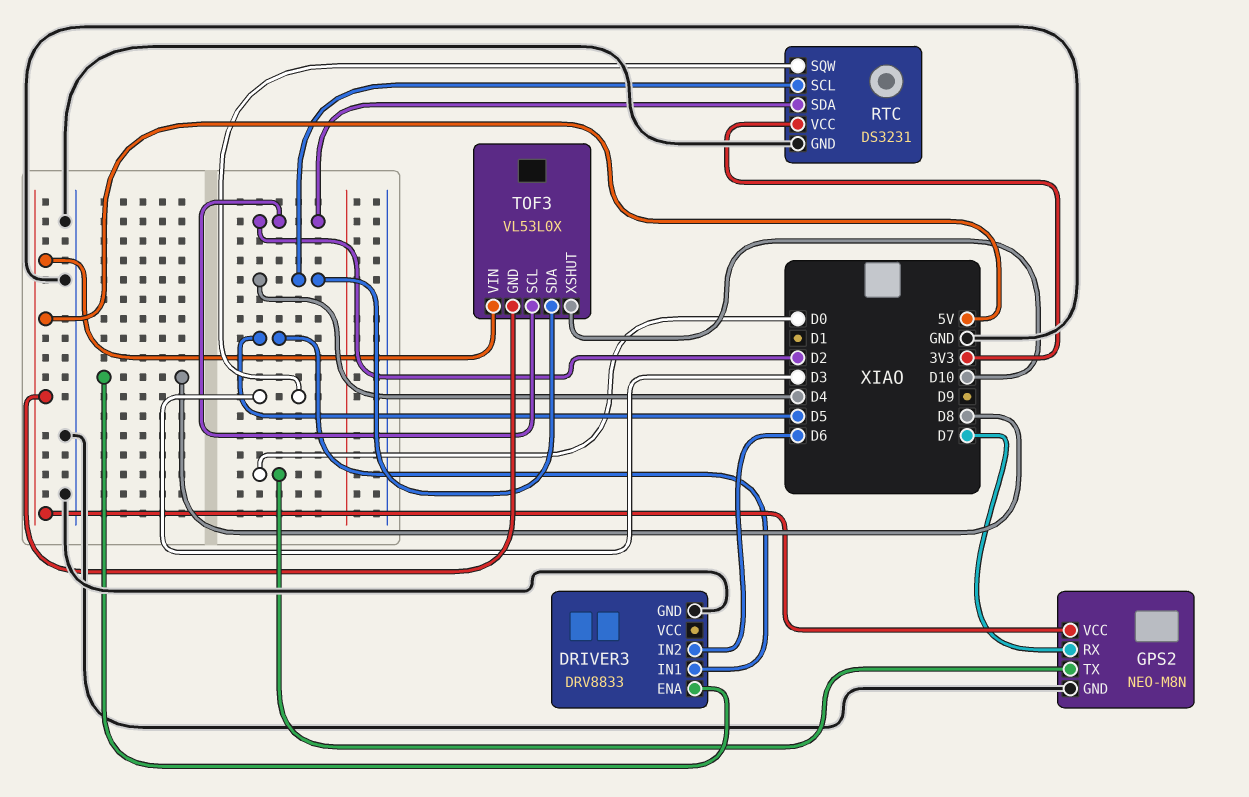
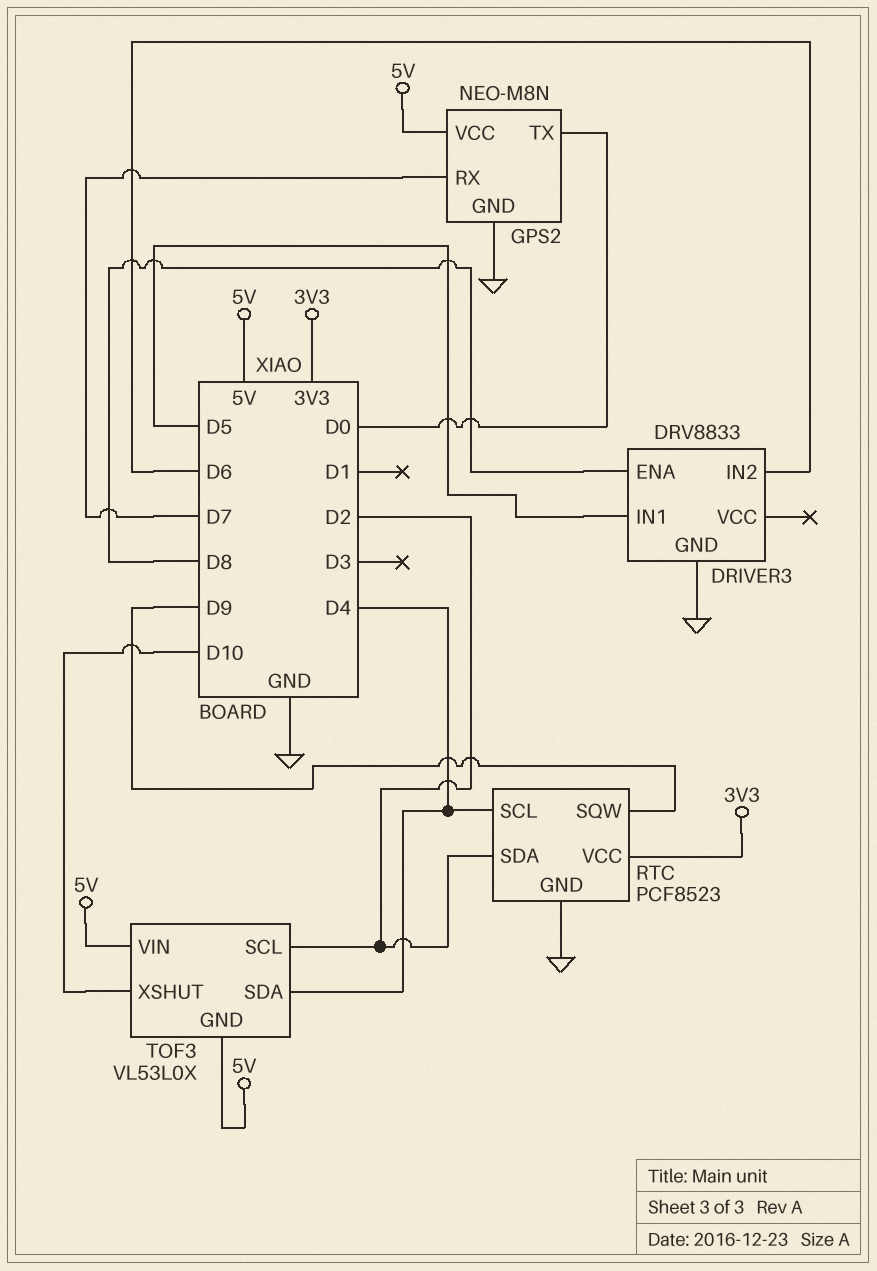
RTC: DS3231 -> PCF8523
RTC pin SQW: D3 -> D9

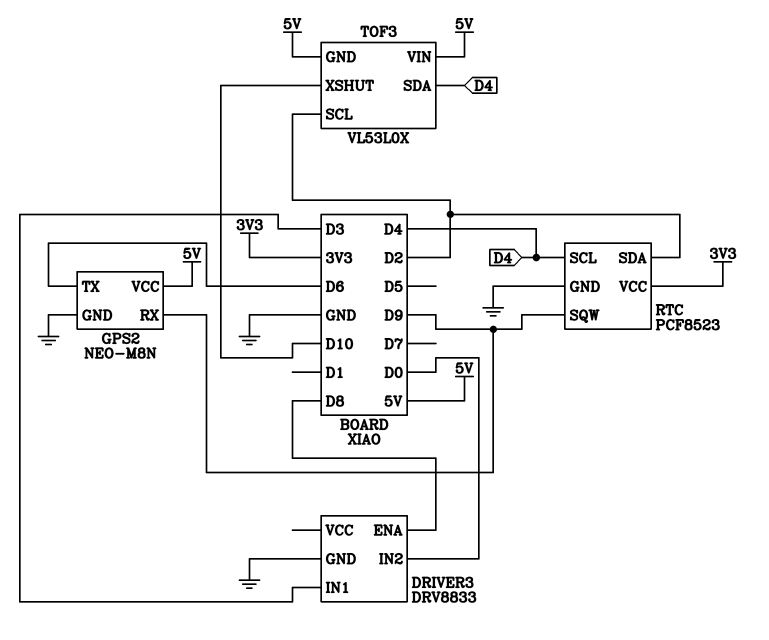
DRIVER3 pin IN1: D5 -> D3
DRIVER3 pin IN2: D6 -> D0
GPS2 pin RX: D7 -> D9
GPS2 pin TX: D0 -> D6

